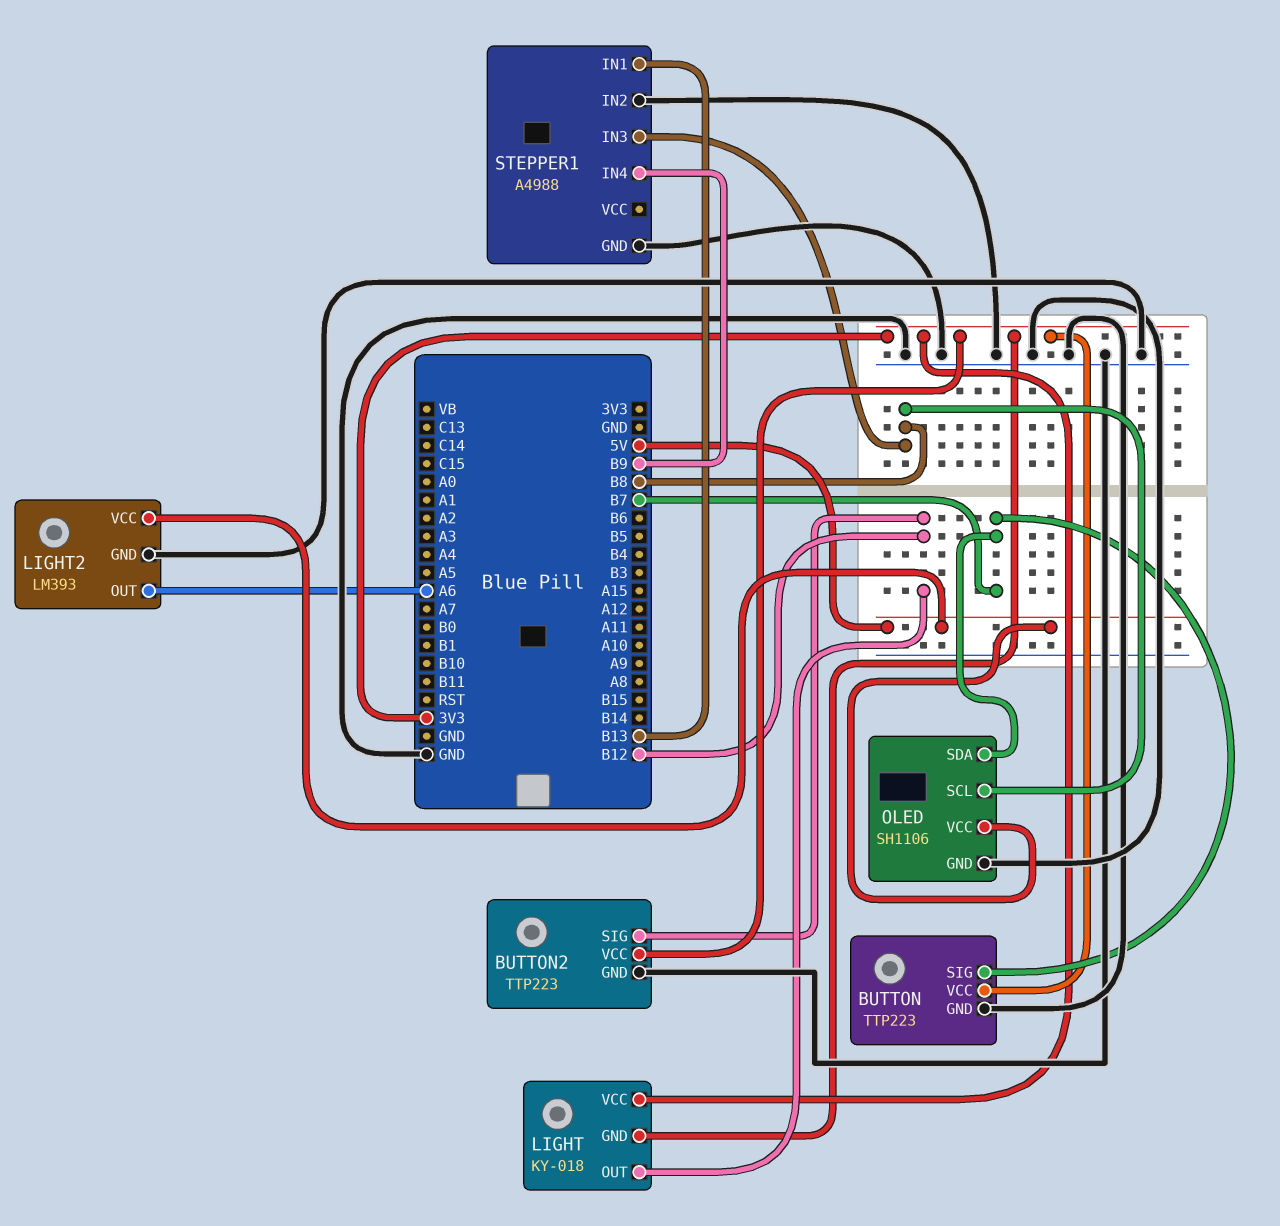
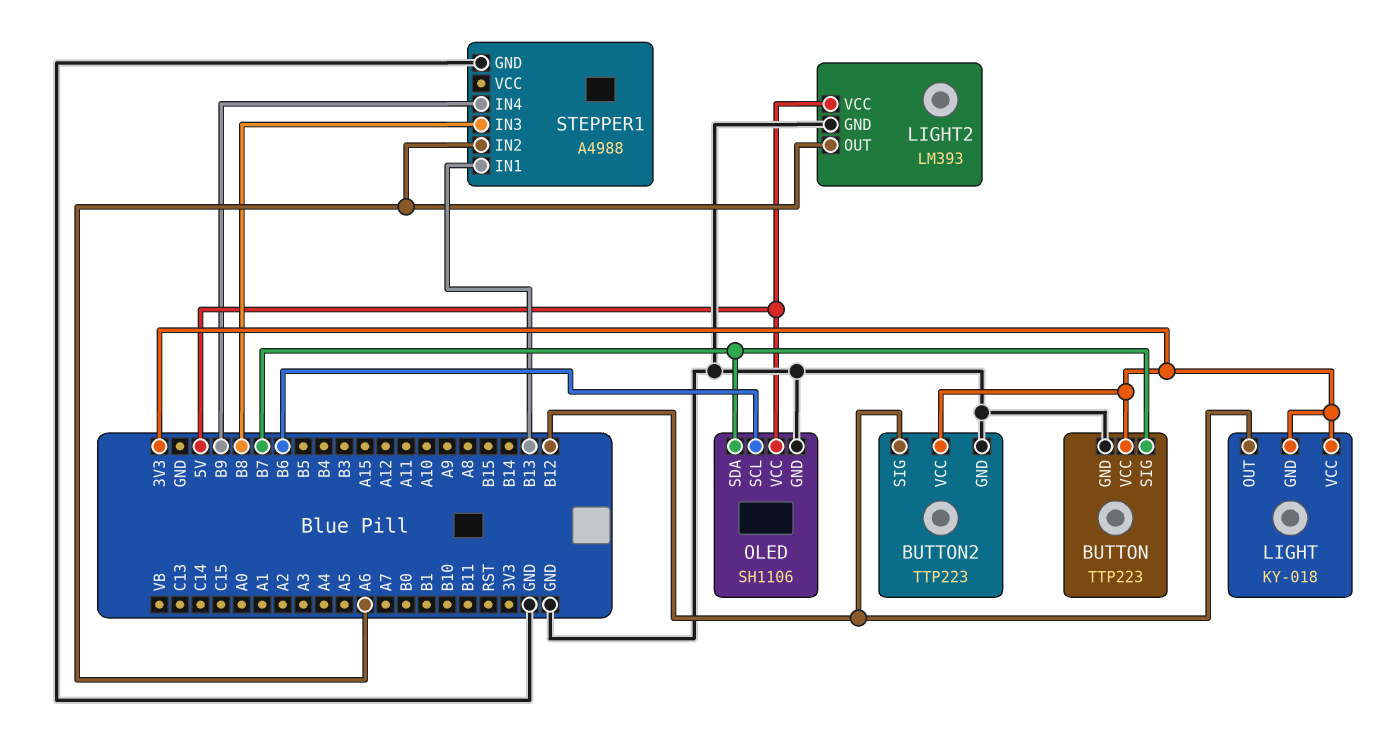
OLED pin SCL: B8 -> B6
STEPPER1 pin IN2: GND -> A6

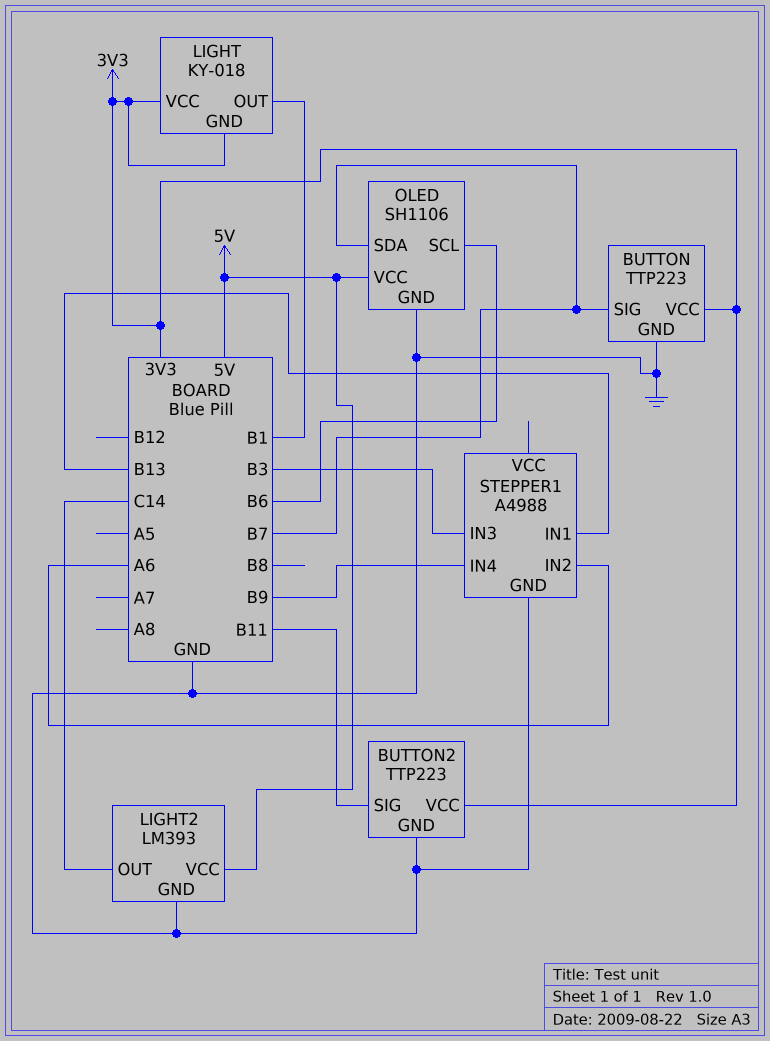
BUTTON2 pin SIG: B12 -> B11
LIGHT pin OUT: B12 -> B1
LIGHT2 pin OUT: A6 -> C14
STEPPER1 pin IN3: B8 -> B3

